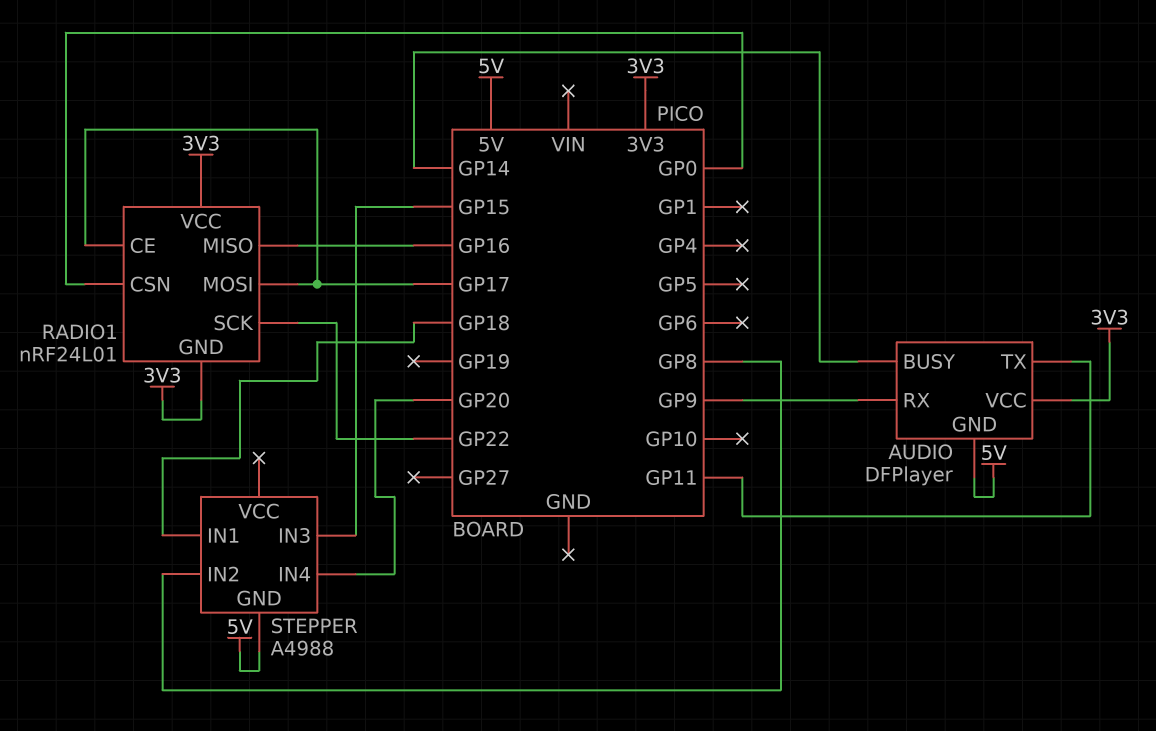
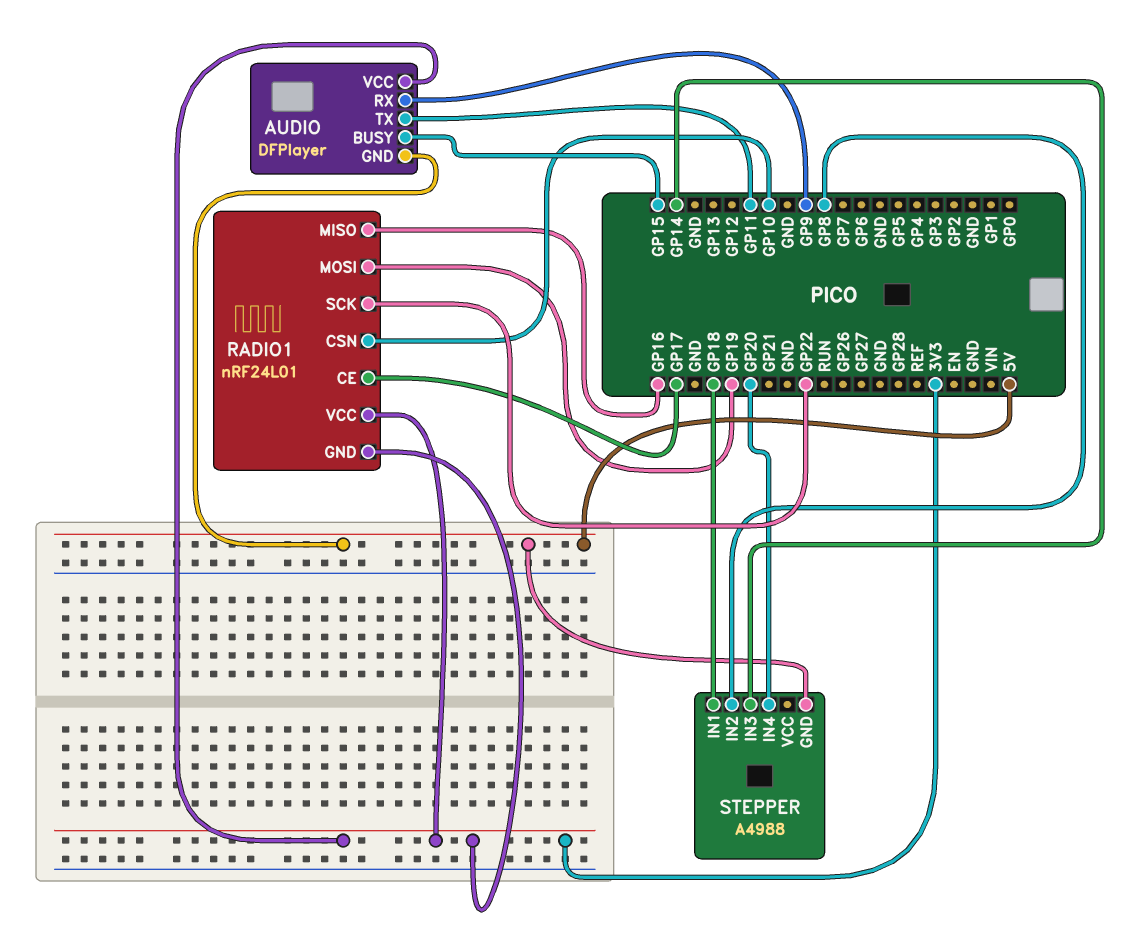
AUDIO pin BUSY: GP14 -> GP15
RADIO1 pin CSN: GP0 -> GP10
RADIO1 pin MOSI: GP17 -> GP19
STEPPER pin IN3: GP15 -> GP14

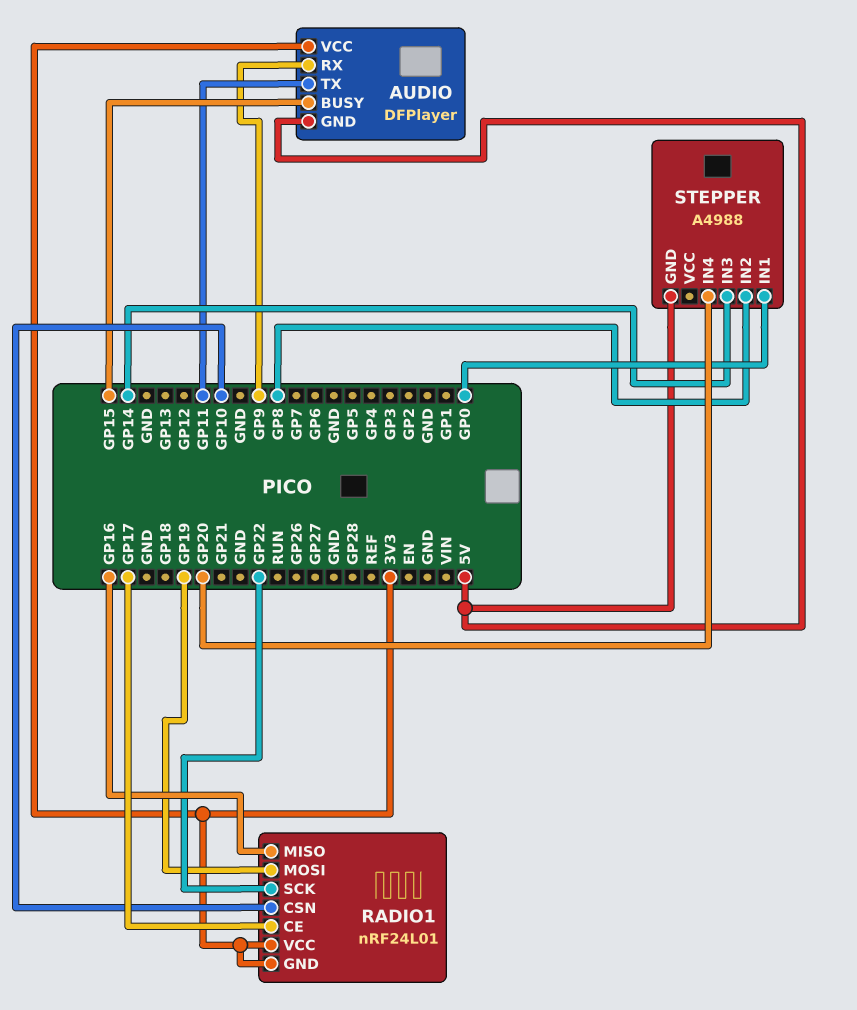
STEPPER pin IN1: GP18 -> GP0

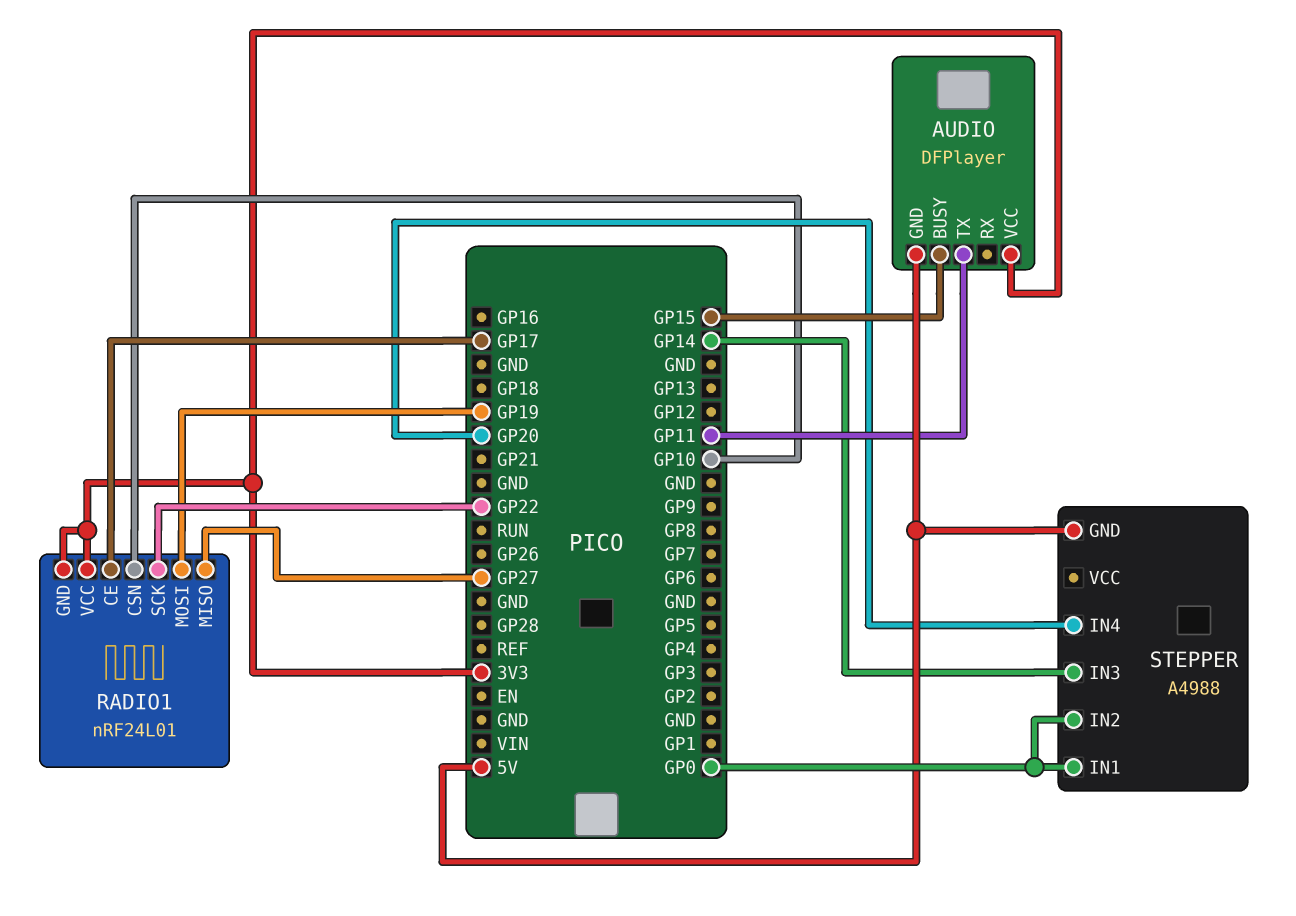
AUDIO pin RX: GP9 -> none
RADIO1 pin MISO: GP16 -> GP27
STEPPER pin IN2: GP8 -> GP0

